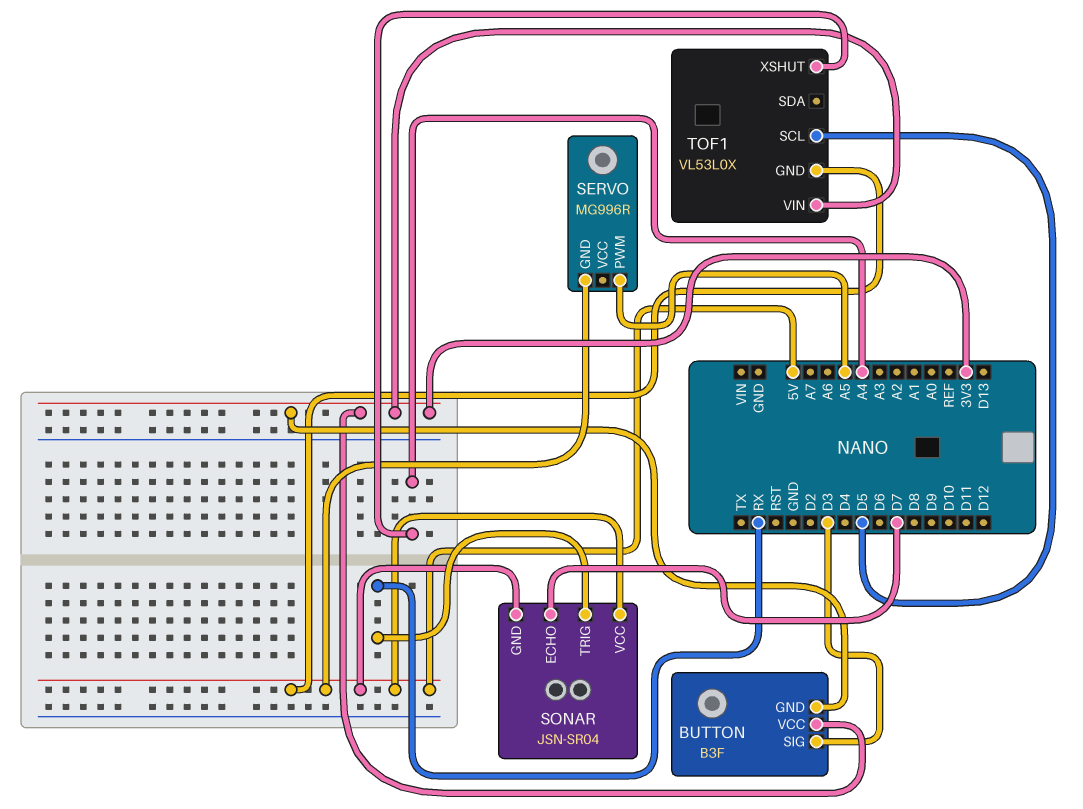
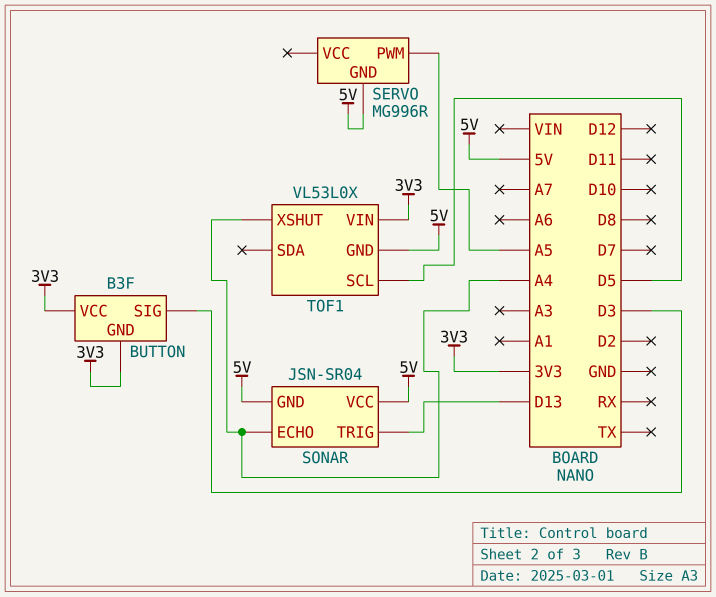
SONAR pin ECHO: D7 -> A4
SONAR pin TRIG: RX -> D13

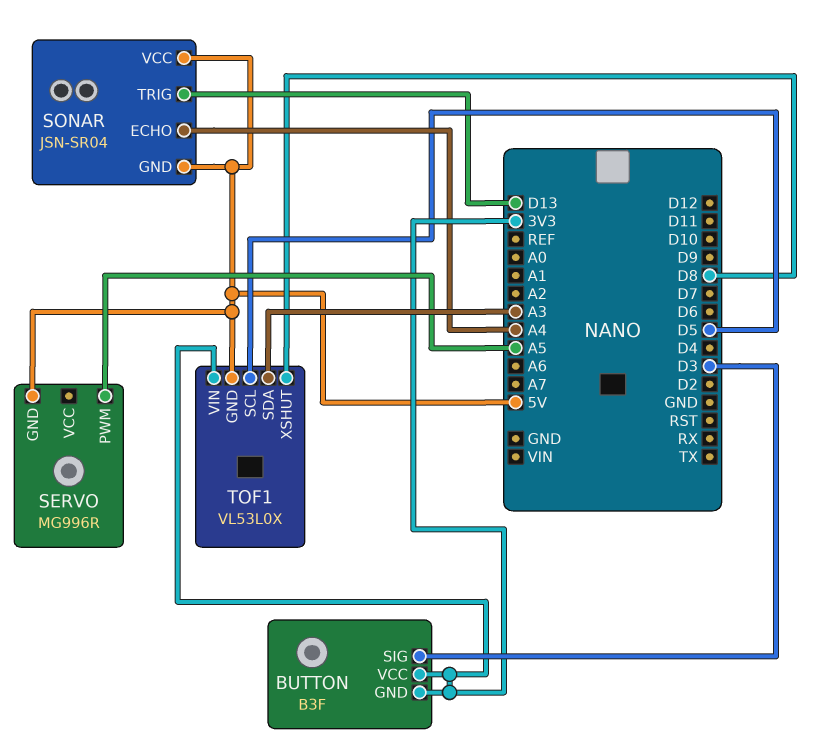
TOF1 pin SDA: none -> A3
TOF1 pin XSHUT: A4 -> D8

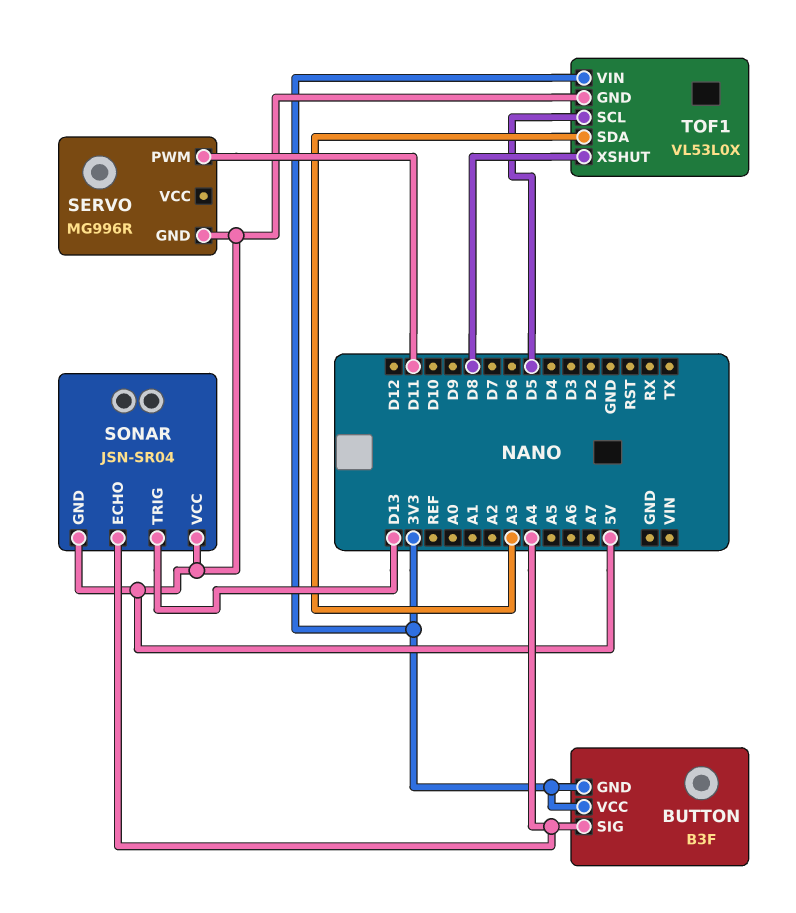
BUTTON pin SIG: D3 -> A4
SERVO pin PWM: A5 -> D11

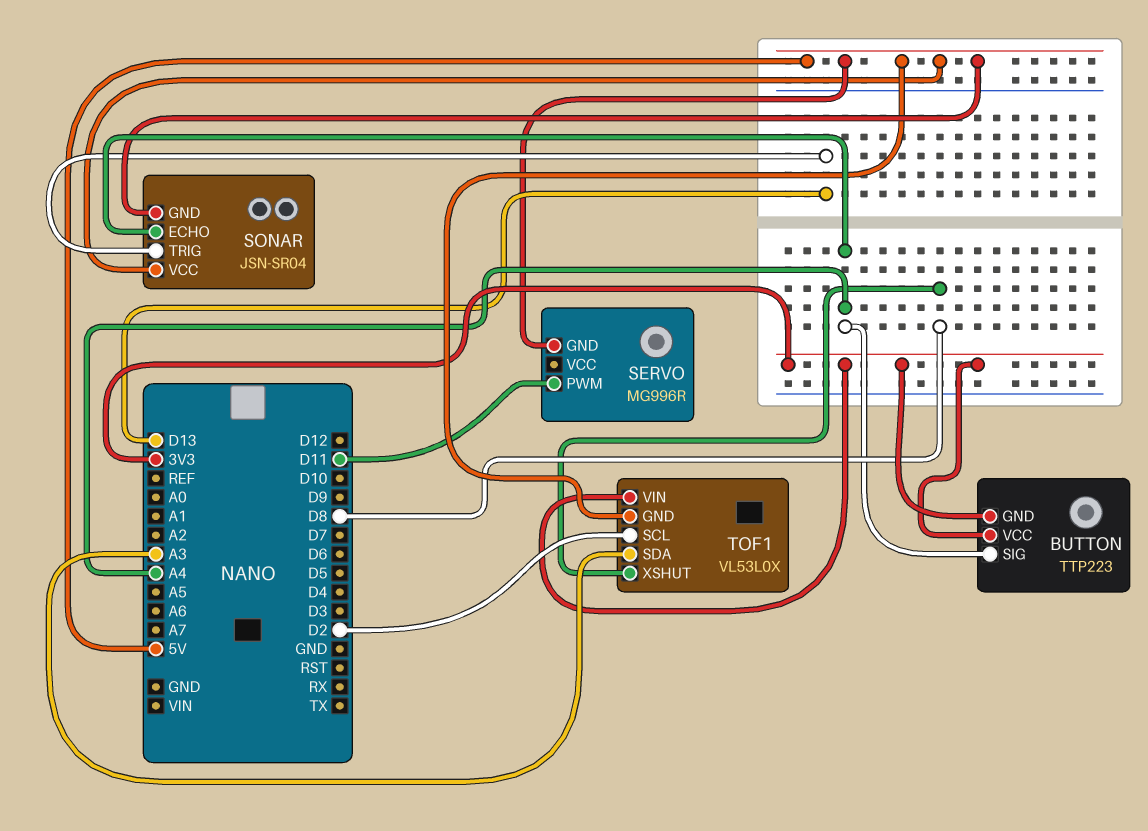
BUTTON: B3F -> TTP223
TOF1 pin SCL: D5 -> D2

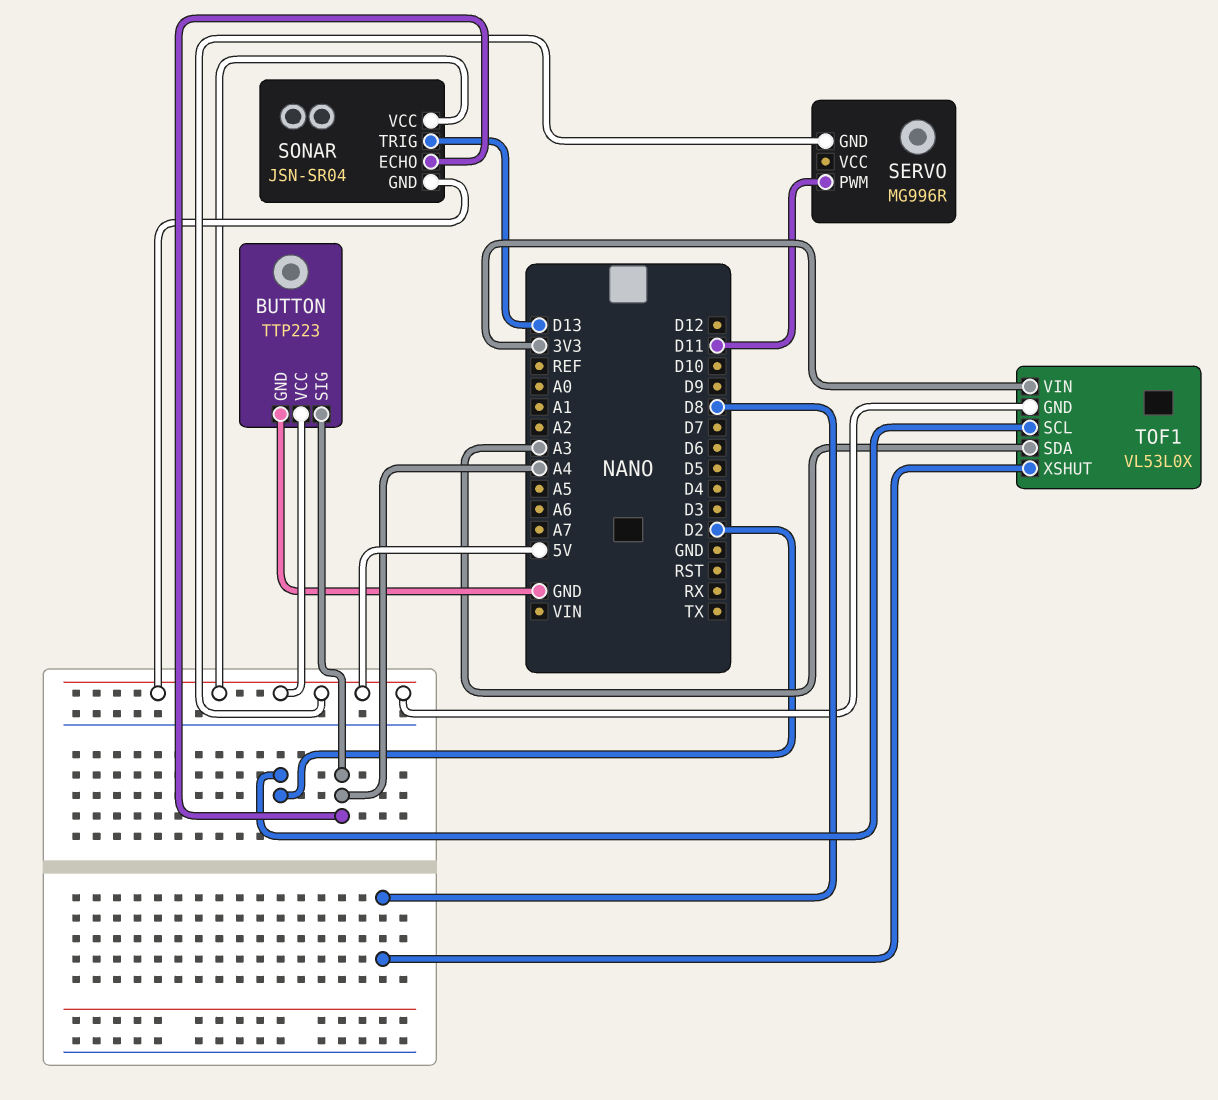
BUTTON pin GND: 3V3 -> GND
BUTTON pin VCC: 3V3 -> 5V

